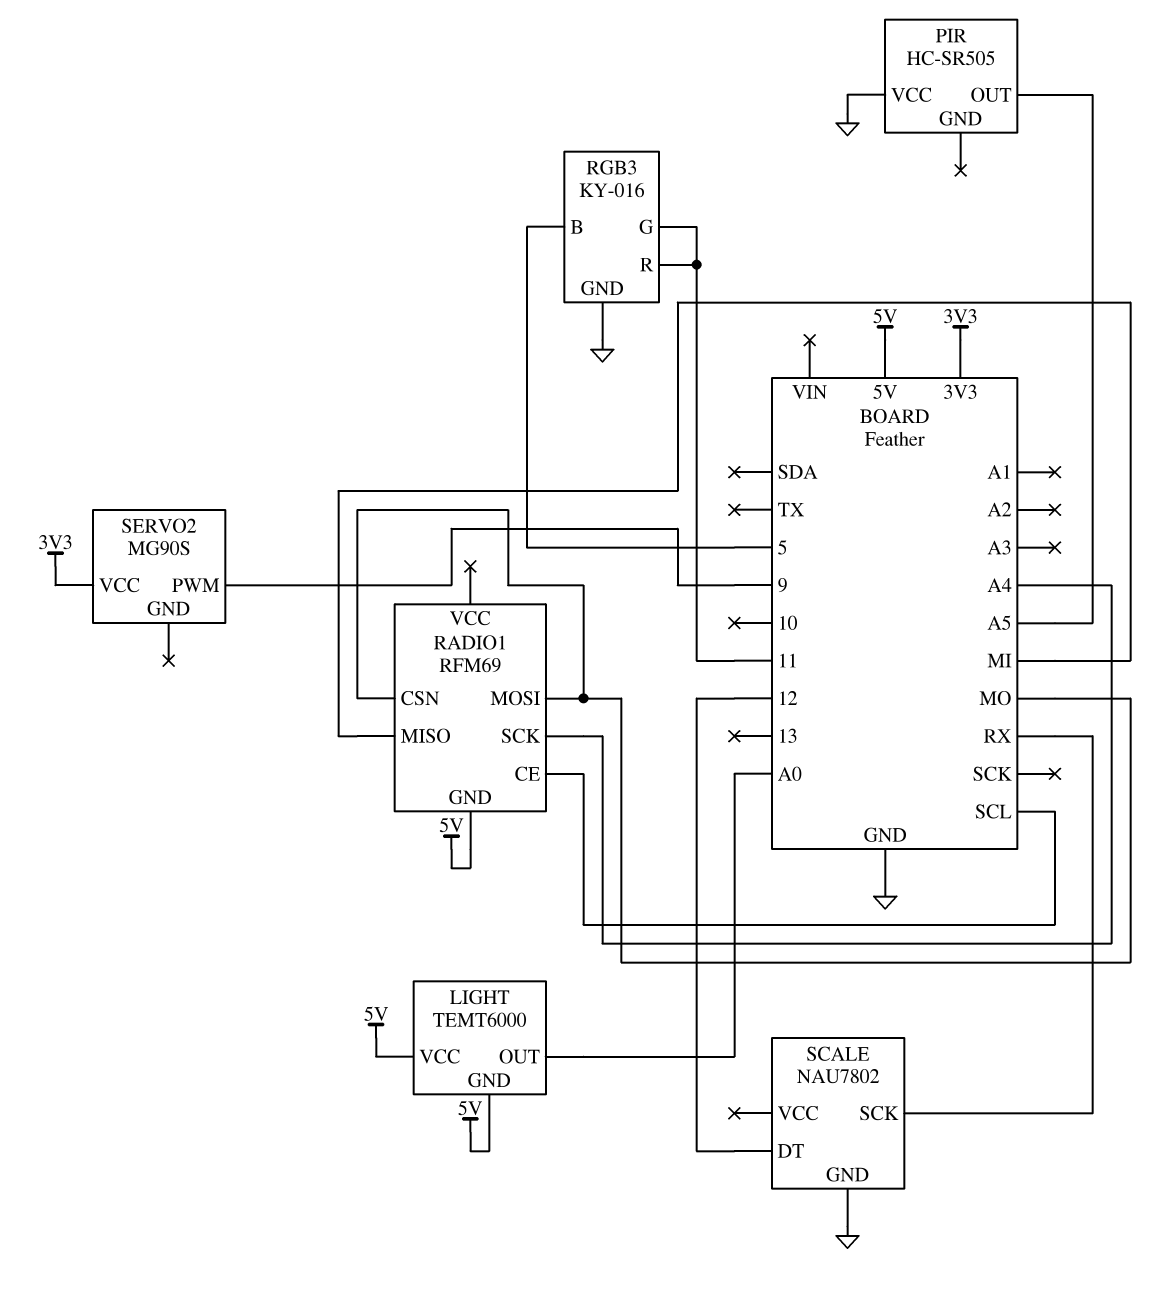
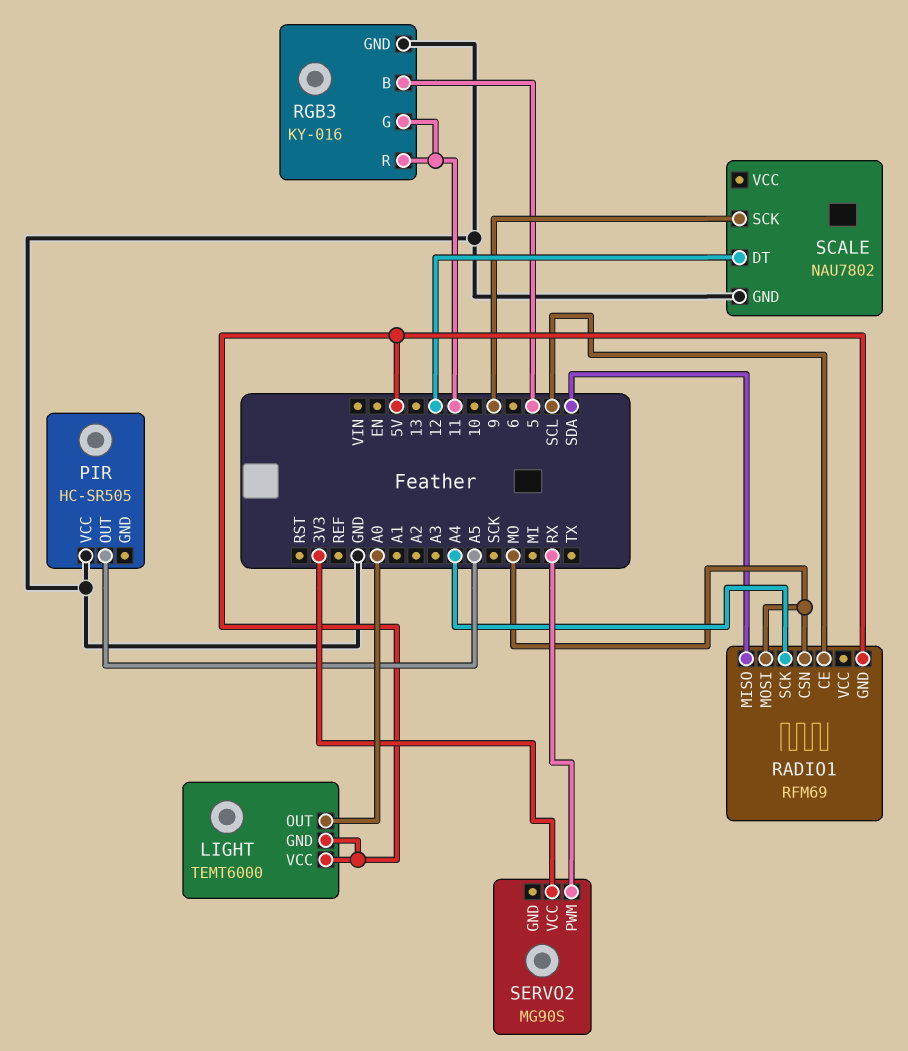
RADIO1 pin MISO: MI -> SDA
SCALE pin SCK: RX -> 9
SERVO2 pin PWM: 9 -> RX

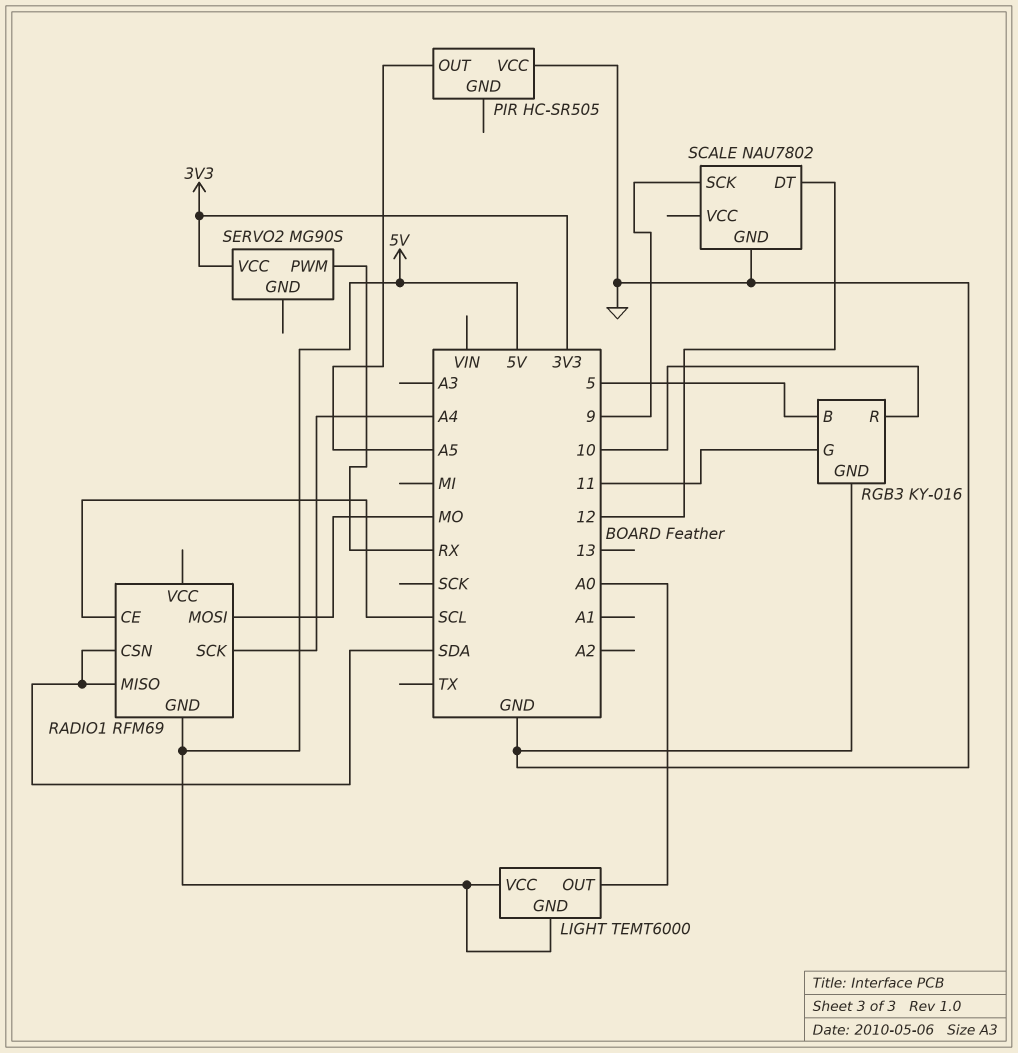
RADIO1 pin CSN: MO -> SDA
RGB3 pin R: 11 -> 10

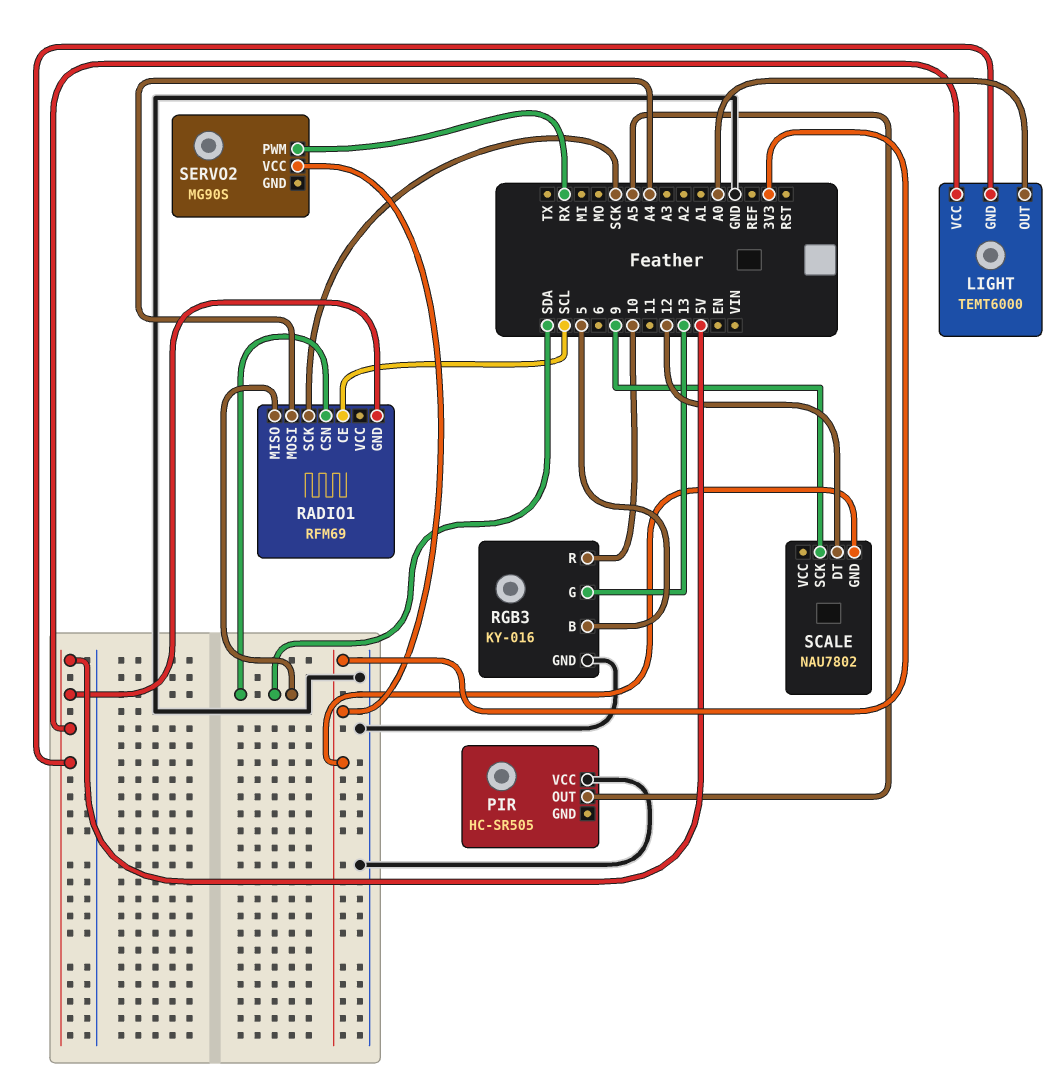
RADIO1 pin MOSI: MO -> A4
RADIO1 pin SCK: A4 -> SCK
RGB3 pin G: 11 -> 13
SCALE pin GND: GND -> 3V3

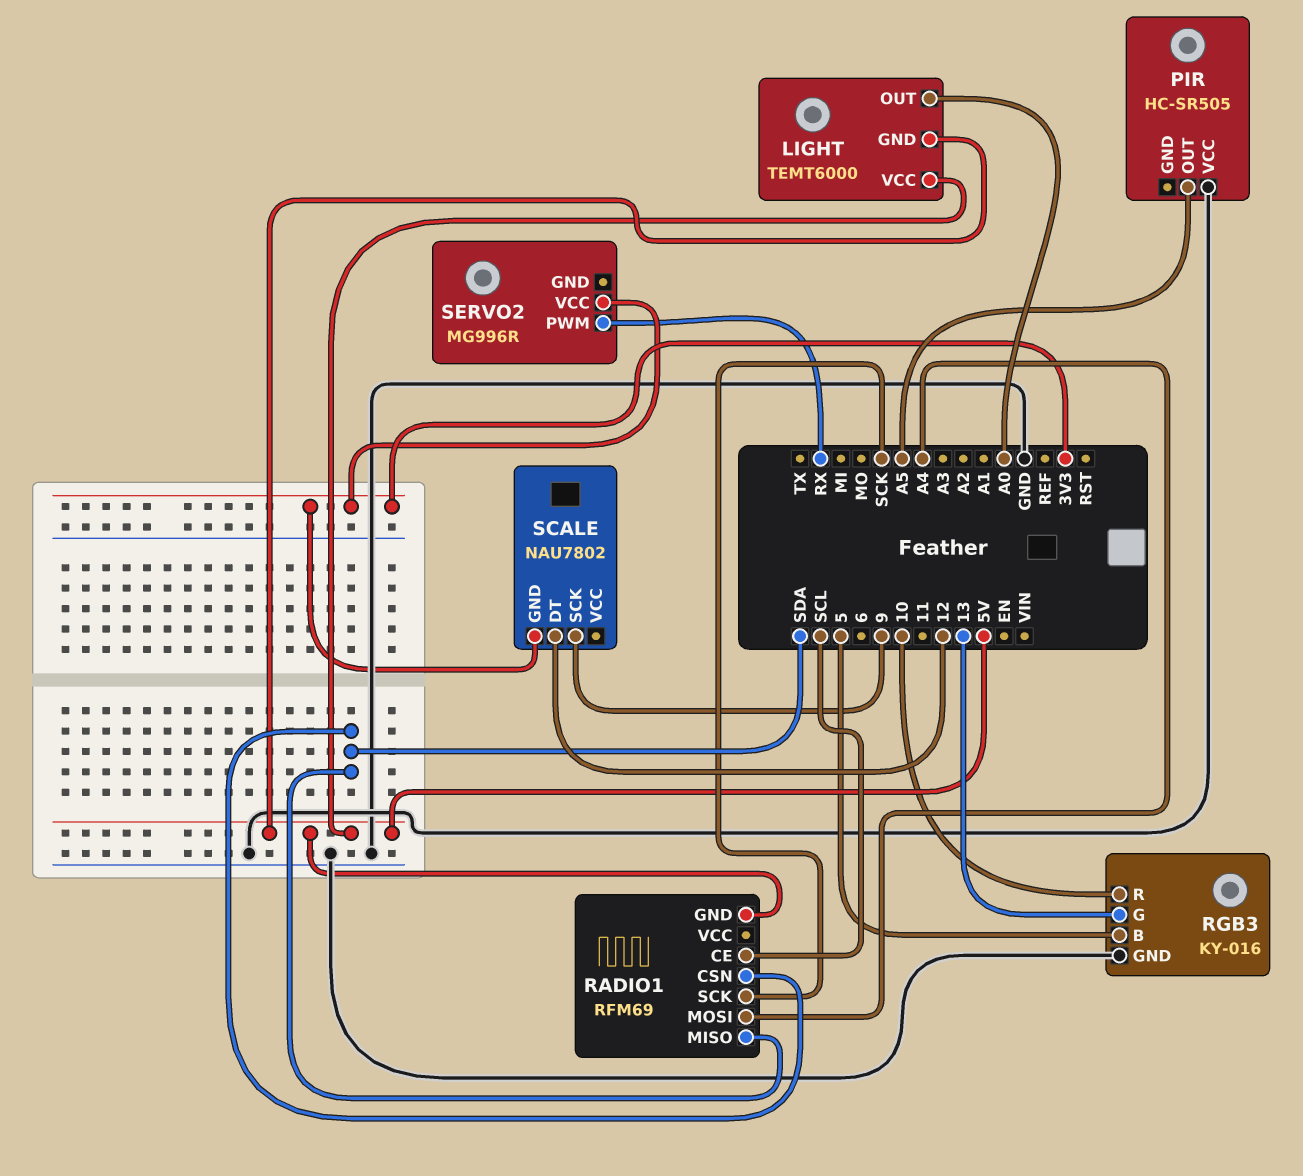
SERVO2: MG90S -> MG996R

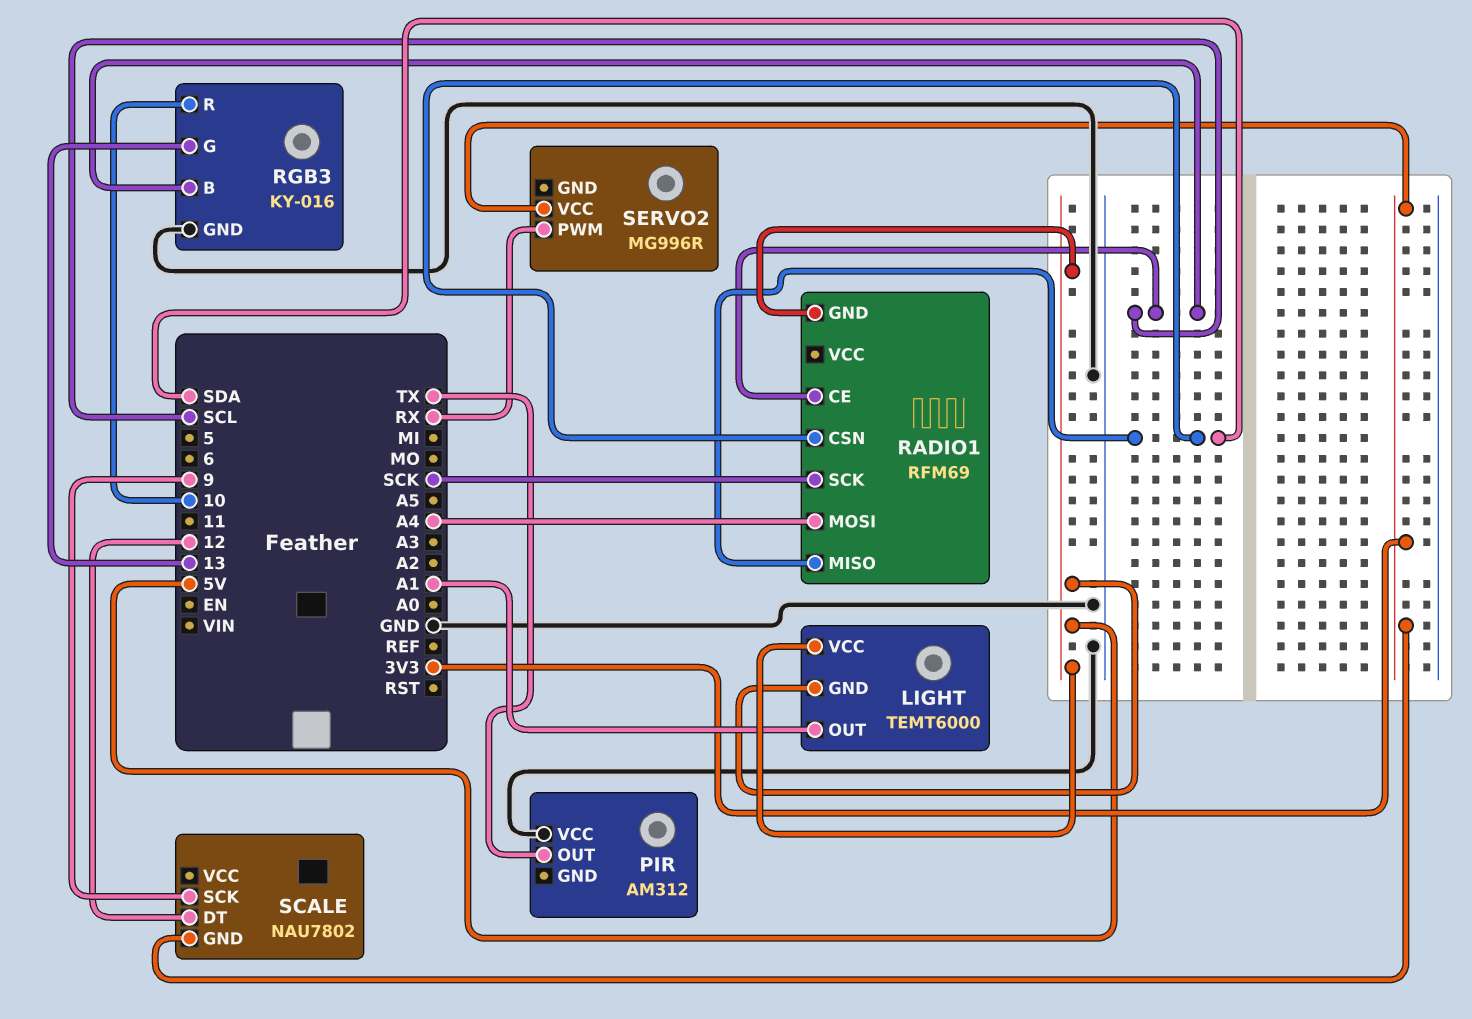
LIGHT pin OUT: A0 -> A1
PIR: HC-SR505 -> AM312
PIR pin OUT: A5 -> TX
RGB3 pin B: 5 -> SCL

